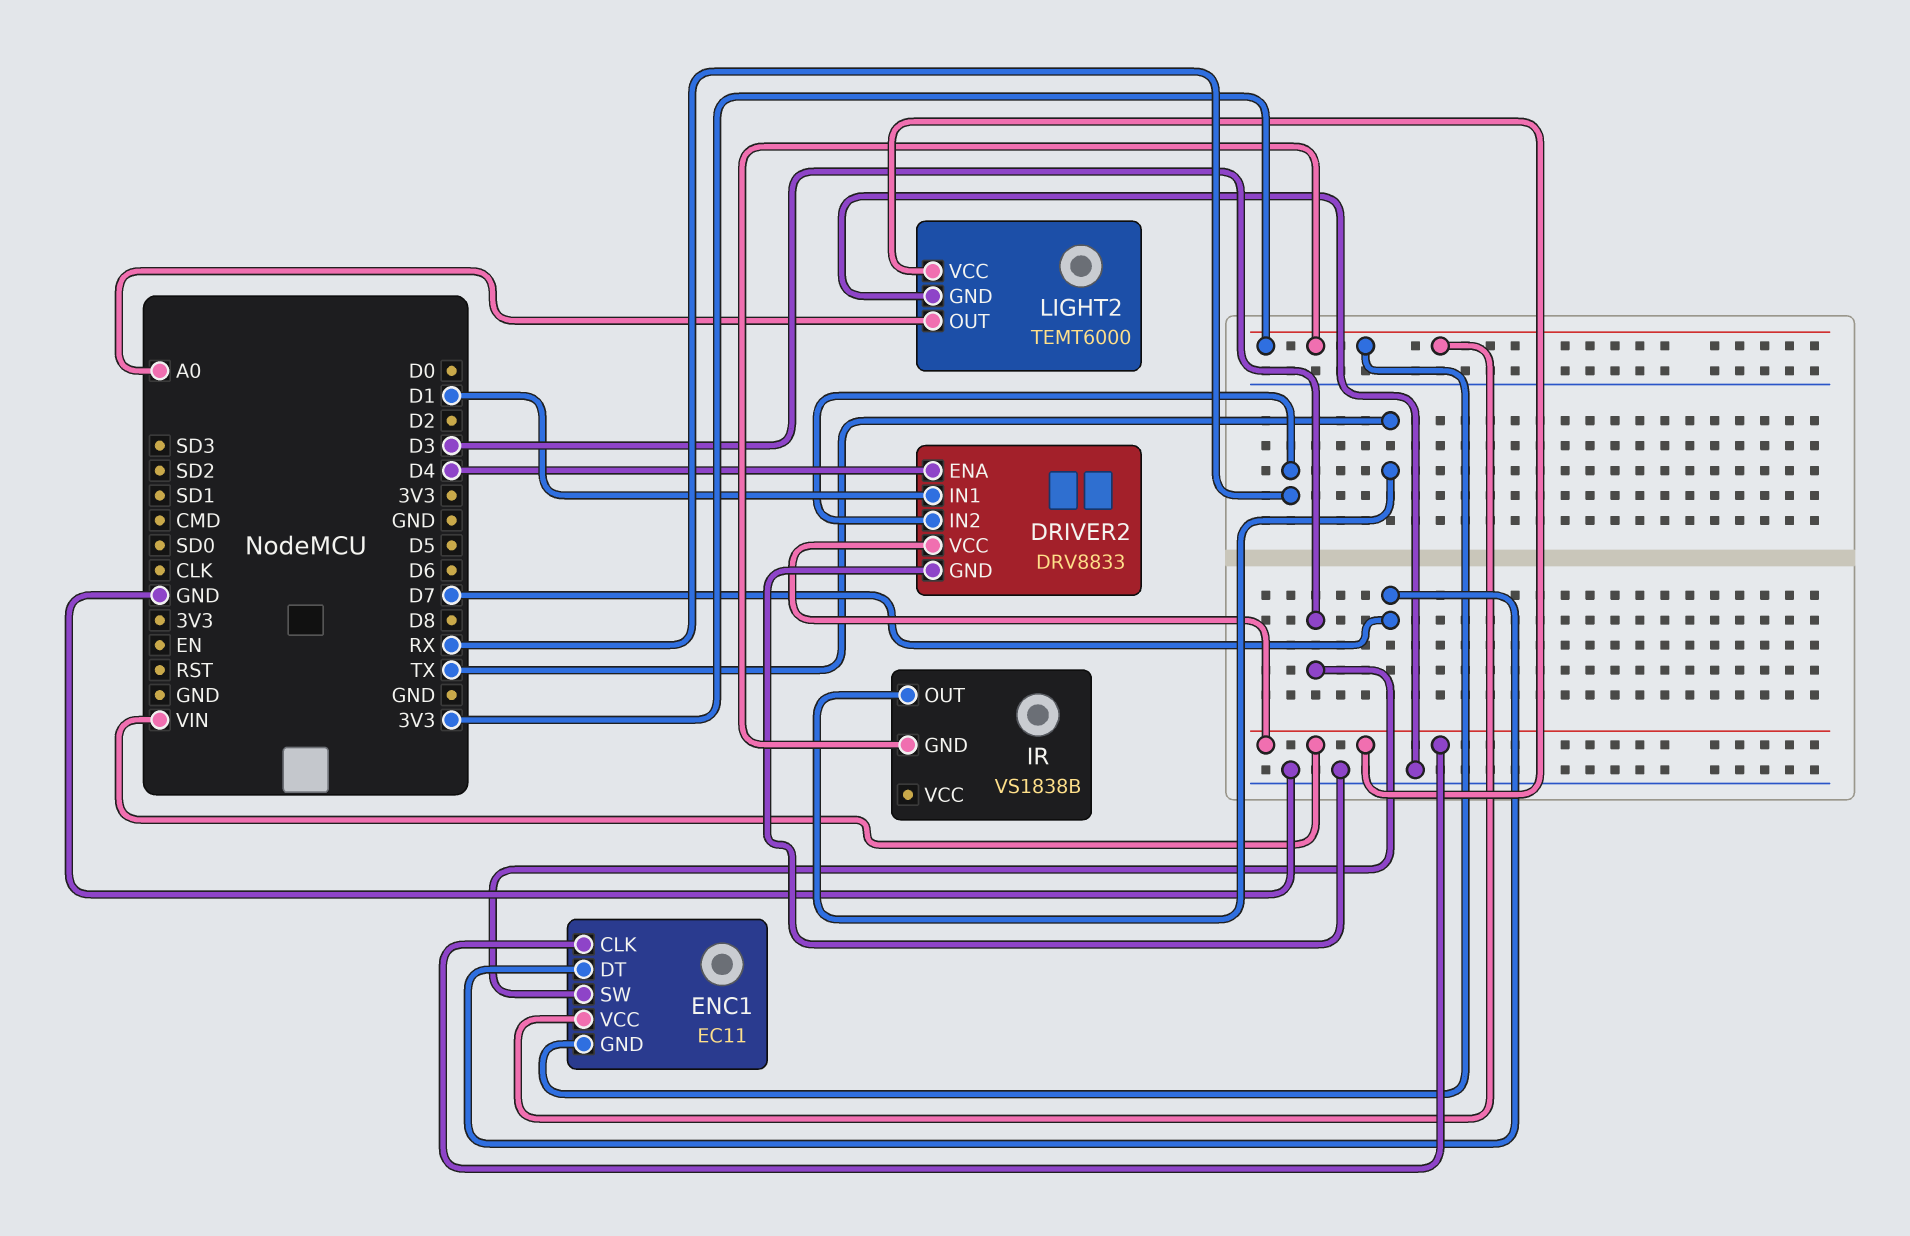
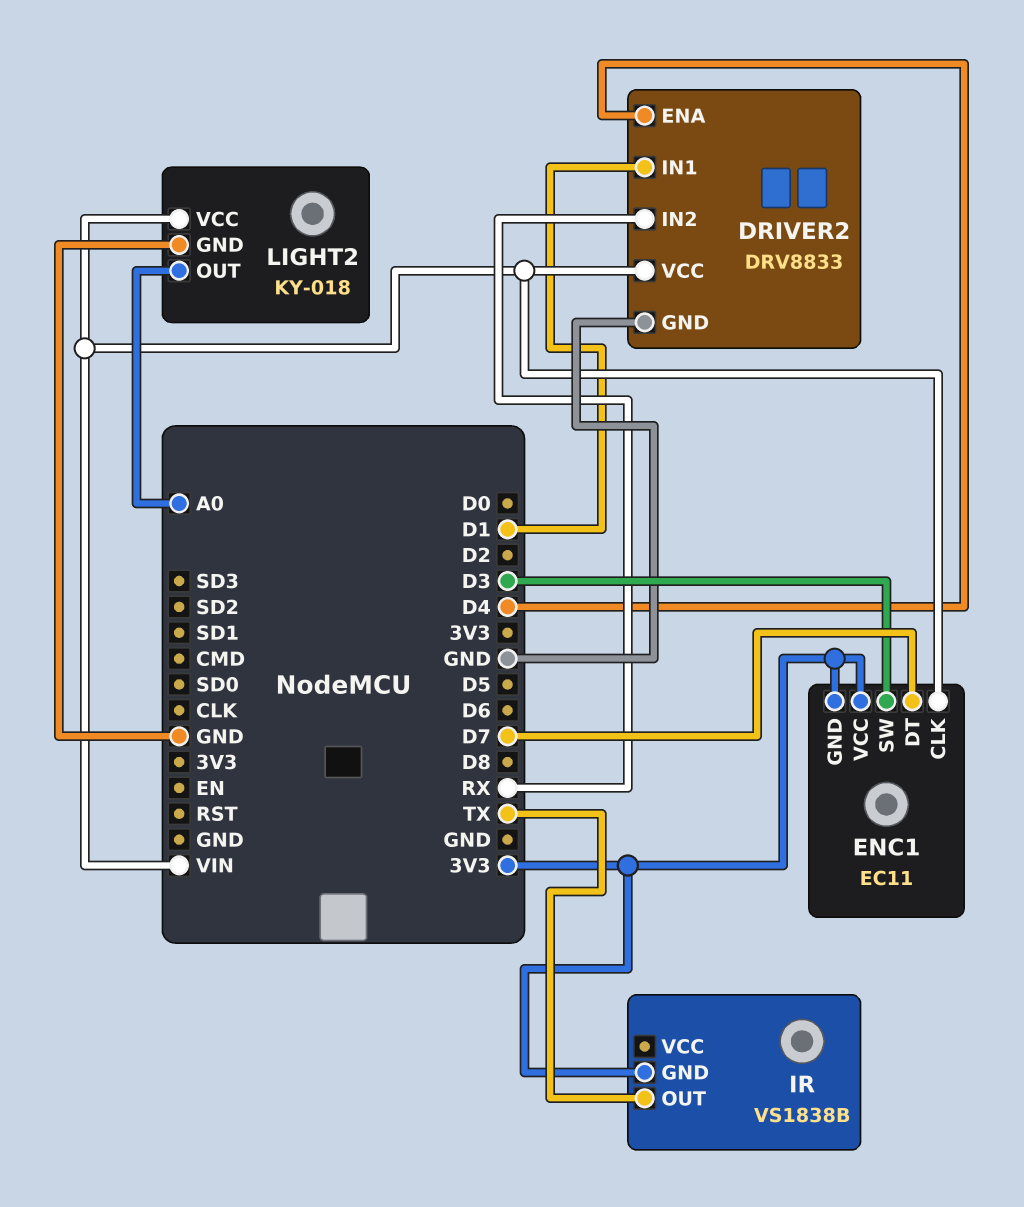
LIGHT2: TEMT6000 -> KY-018

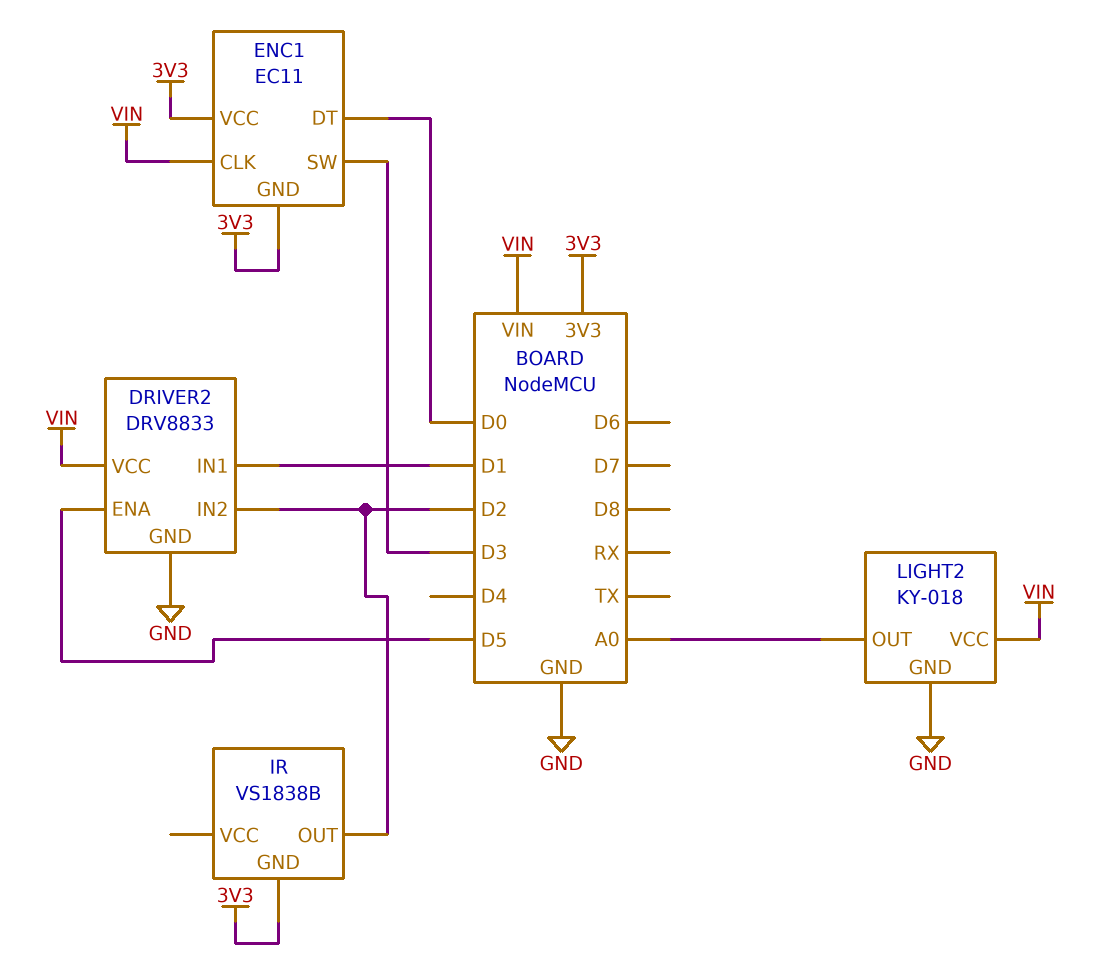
DRIVER2 pin ENA: D4 -> D5
DRIVER2 pin IN2: RX -> D2
ENC1 pin DT: D7 -> D0
IR pin OUT: TX -> D2

